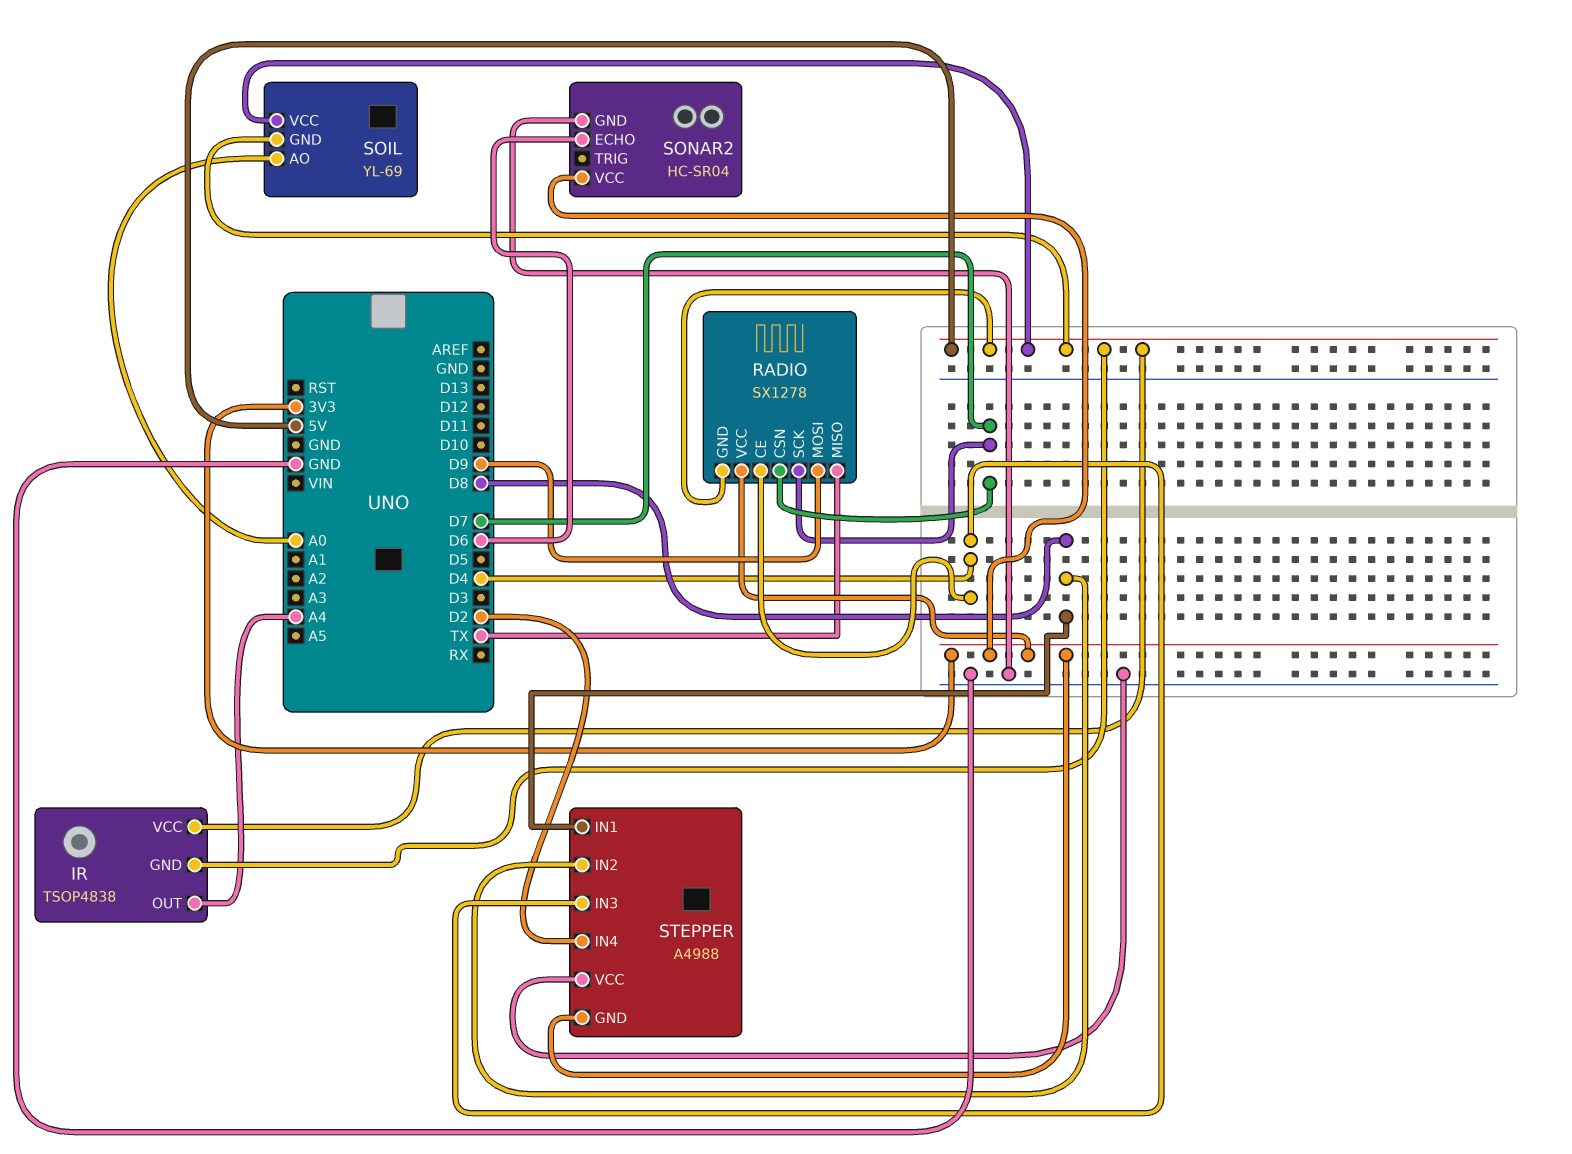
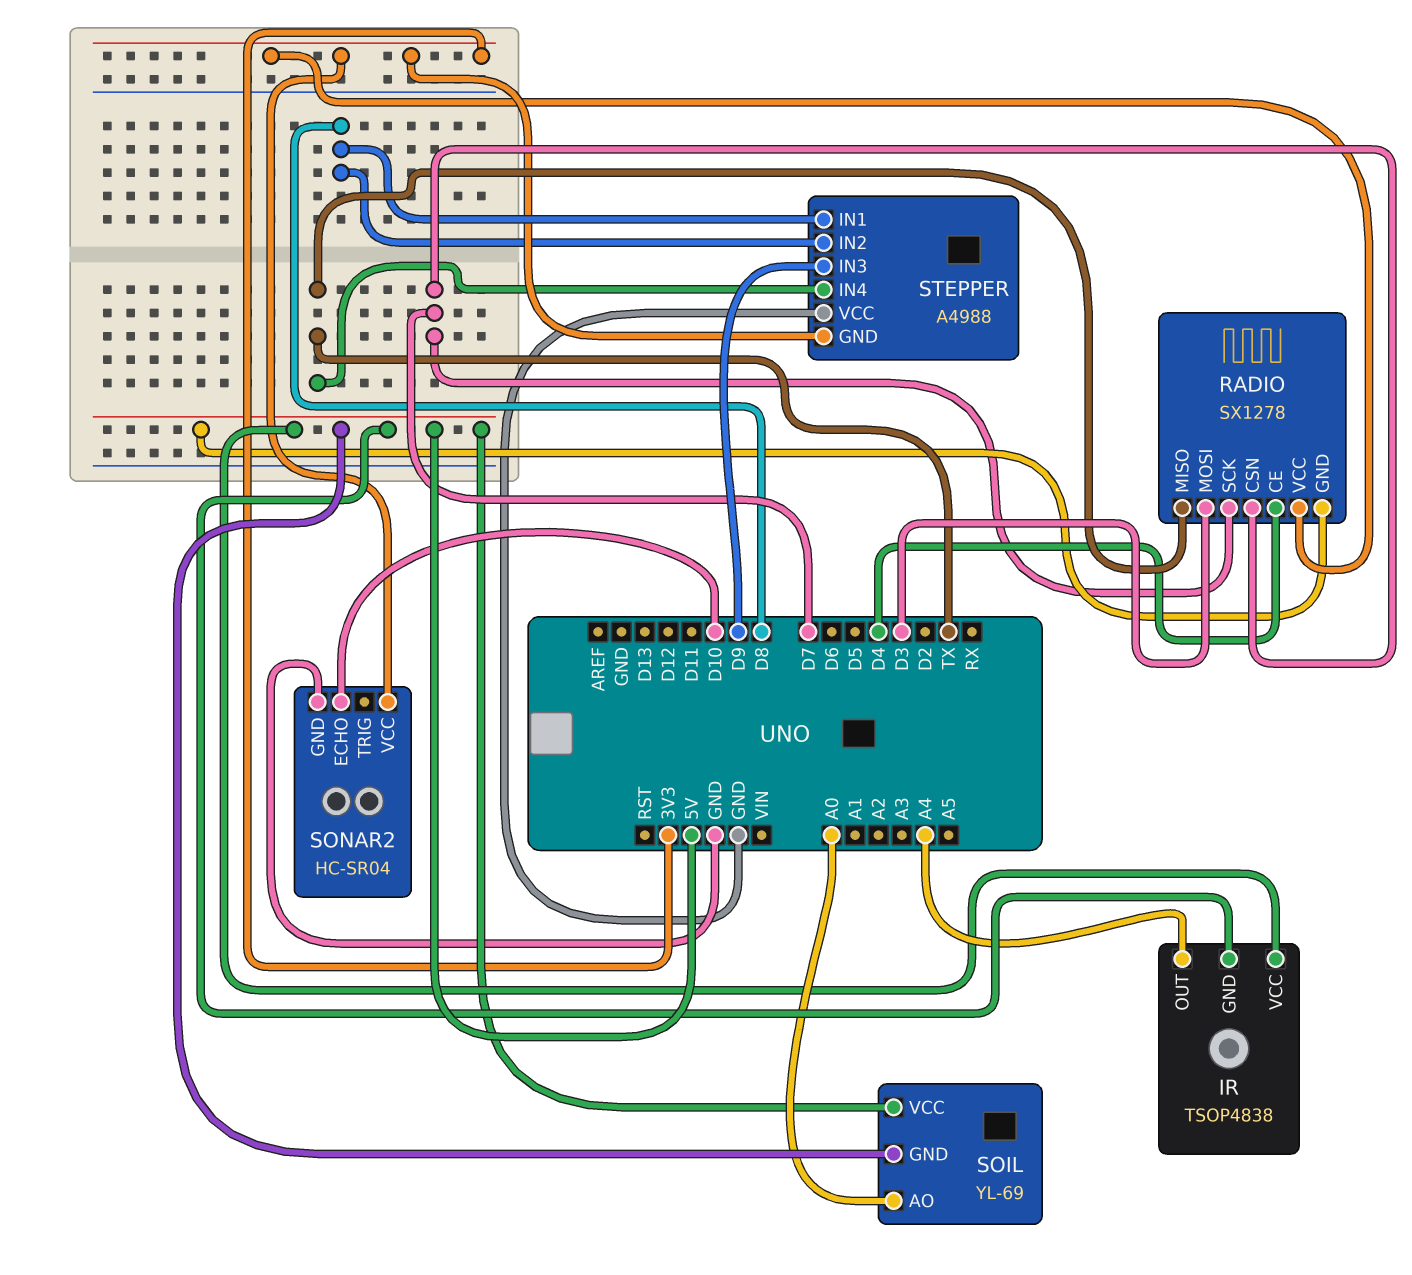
RADIO pin MOSI: D9 -> D3
SONAR2 pin ECHO: D6 -> D10
STEPPER pin IN3: D4 -> D9
STEPPER pin IN4: D2 -> TX

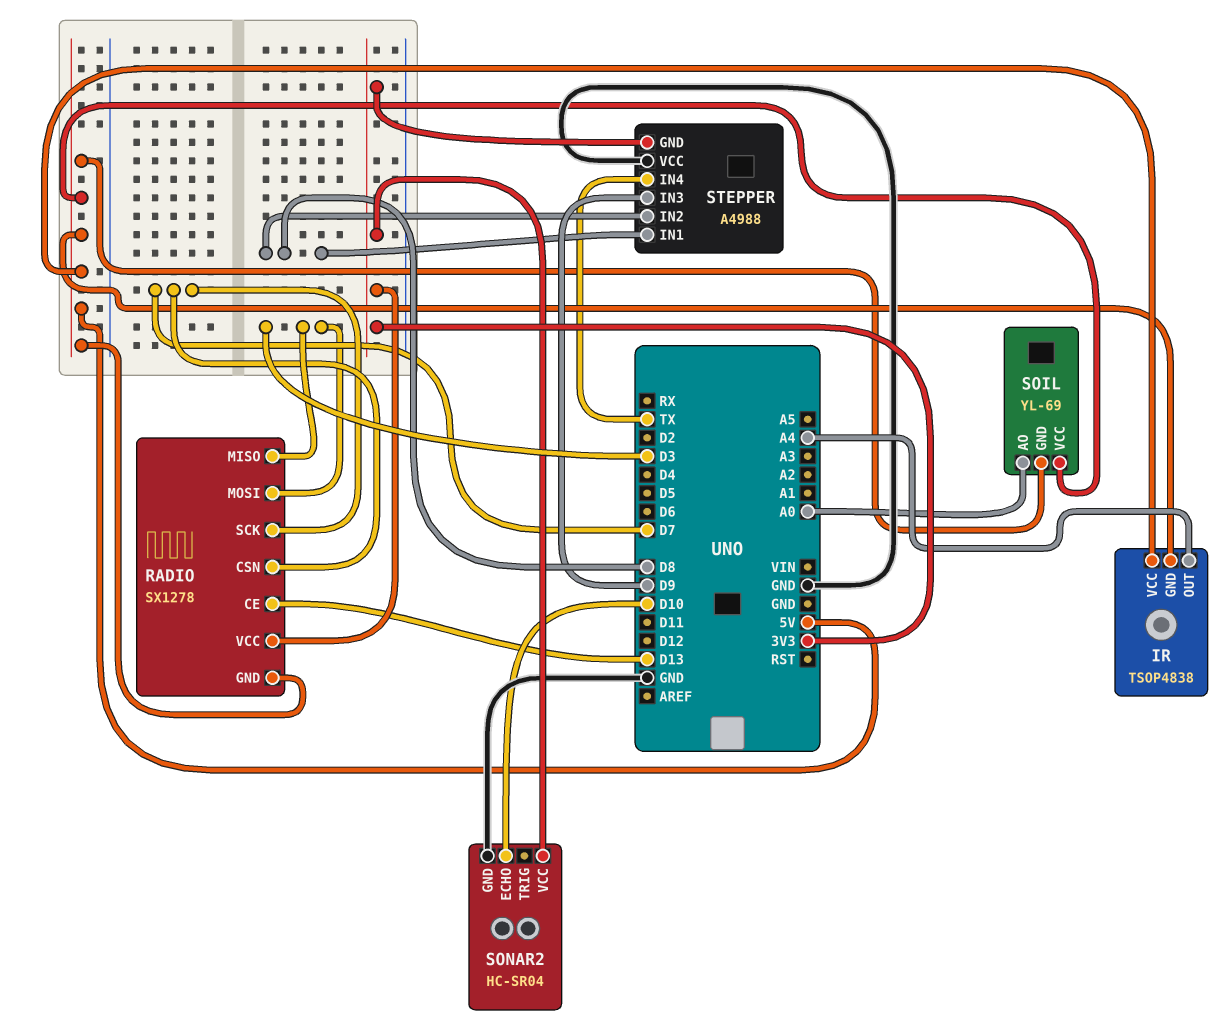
RADIO pin CE: D4 -> D13
RADIO pin MISO: TX -> D3

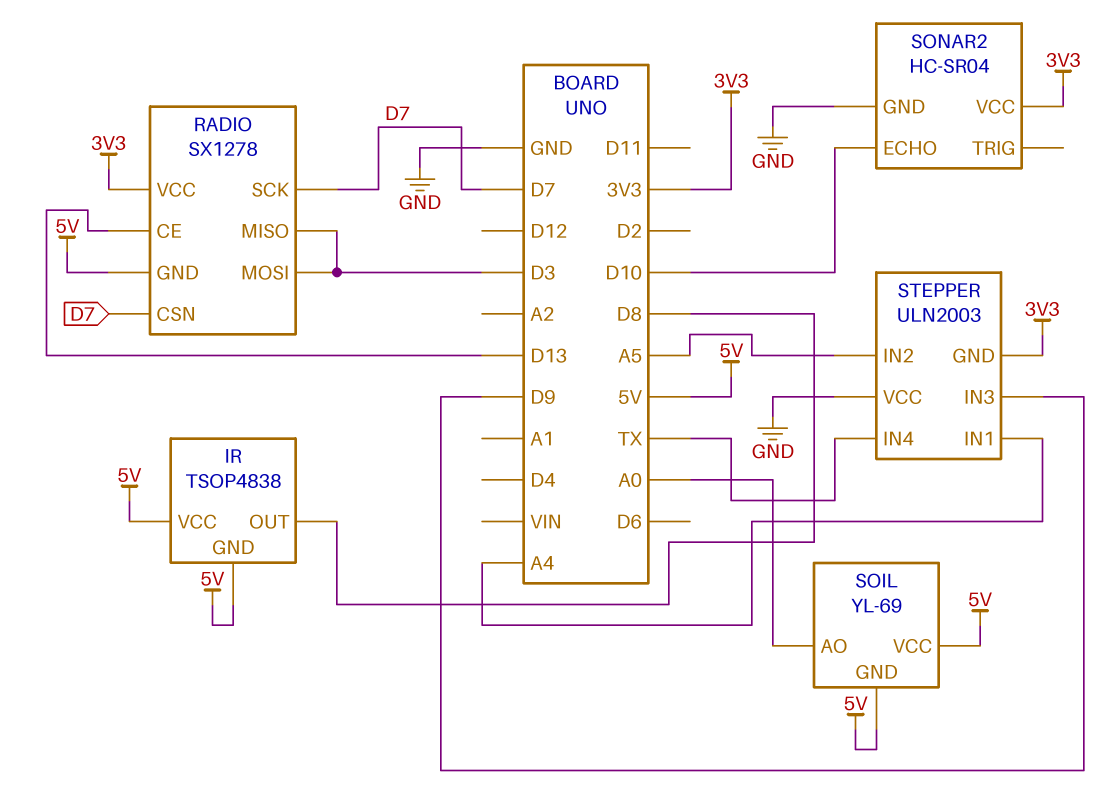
IR pin OUT: A4 -> D8
STEPPER: A4988 -> ULN2003
STEPPER pin IN1: D8 -> A4
STEPPER pin IN2: D8 -> A5

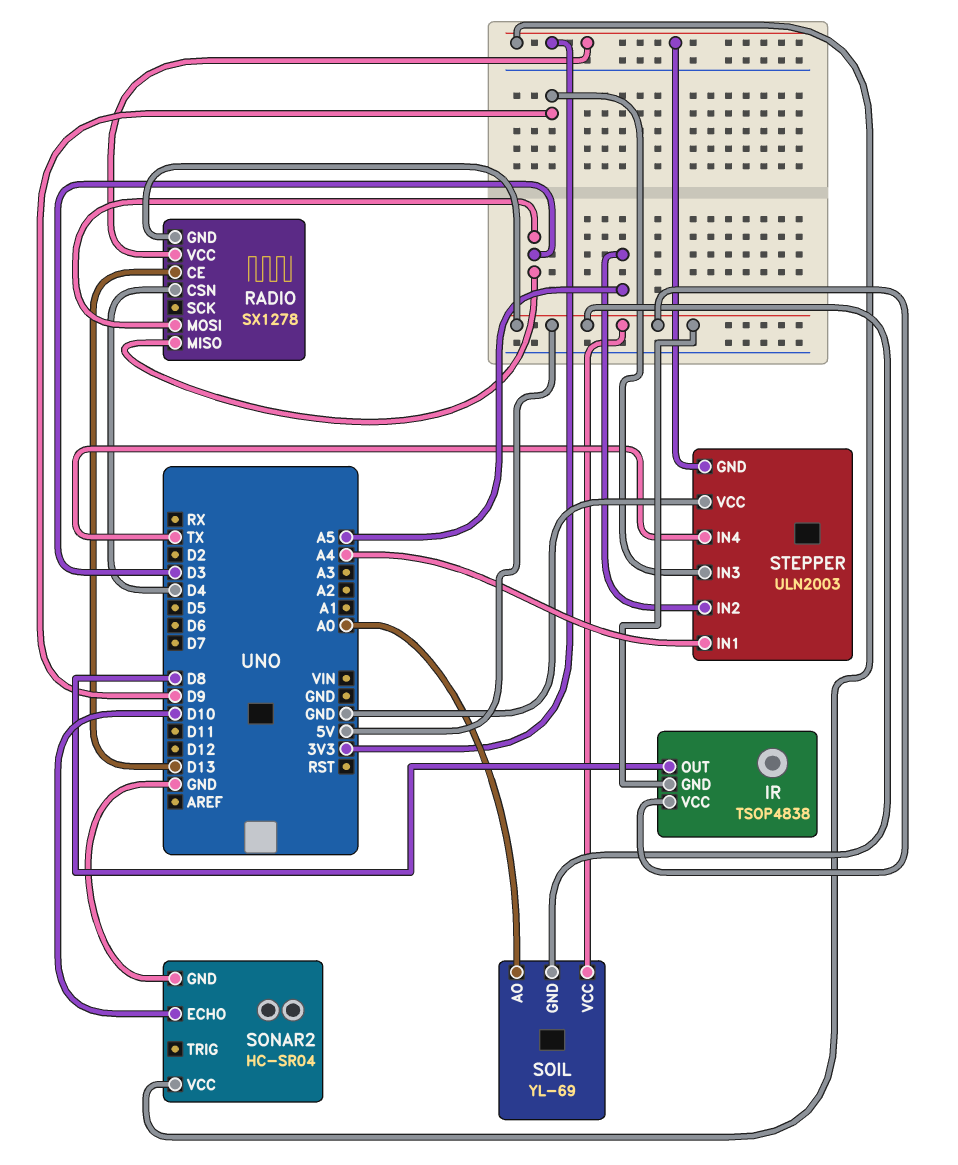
RADIO pin CSN: D7 -> D4
RADIO pin SCK: D7 -> none

